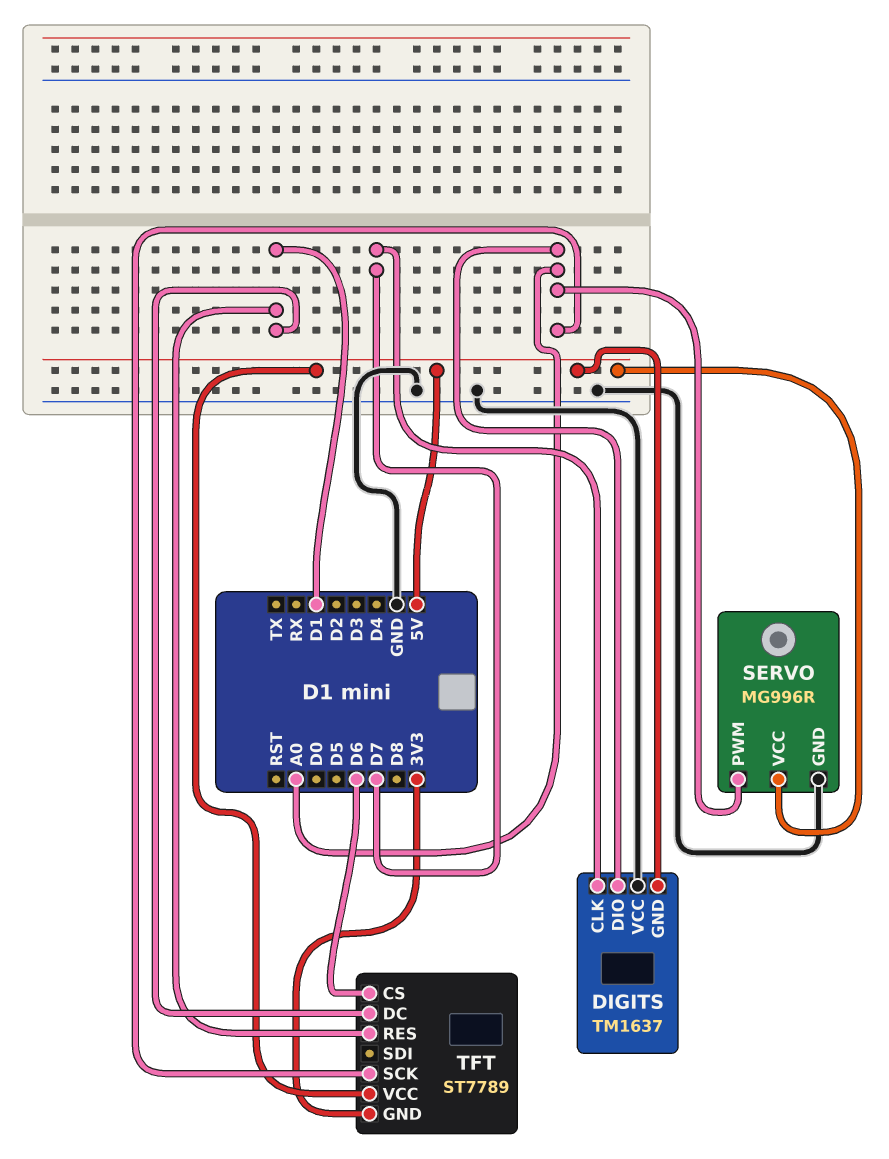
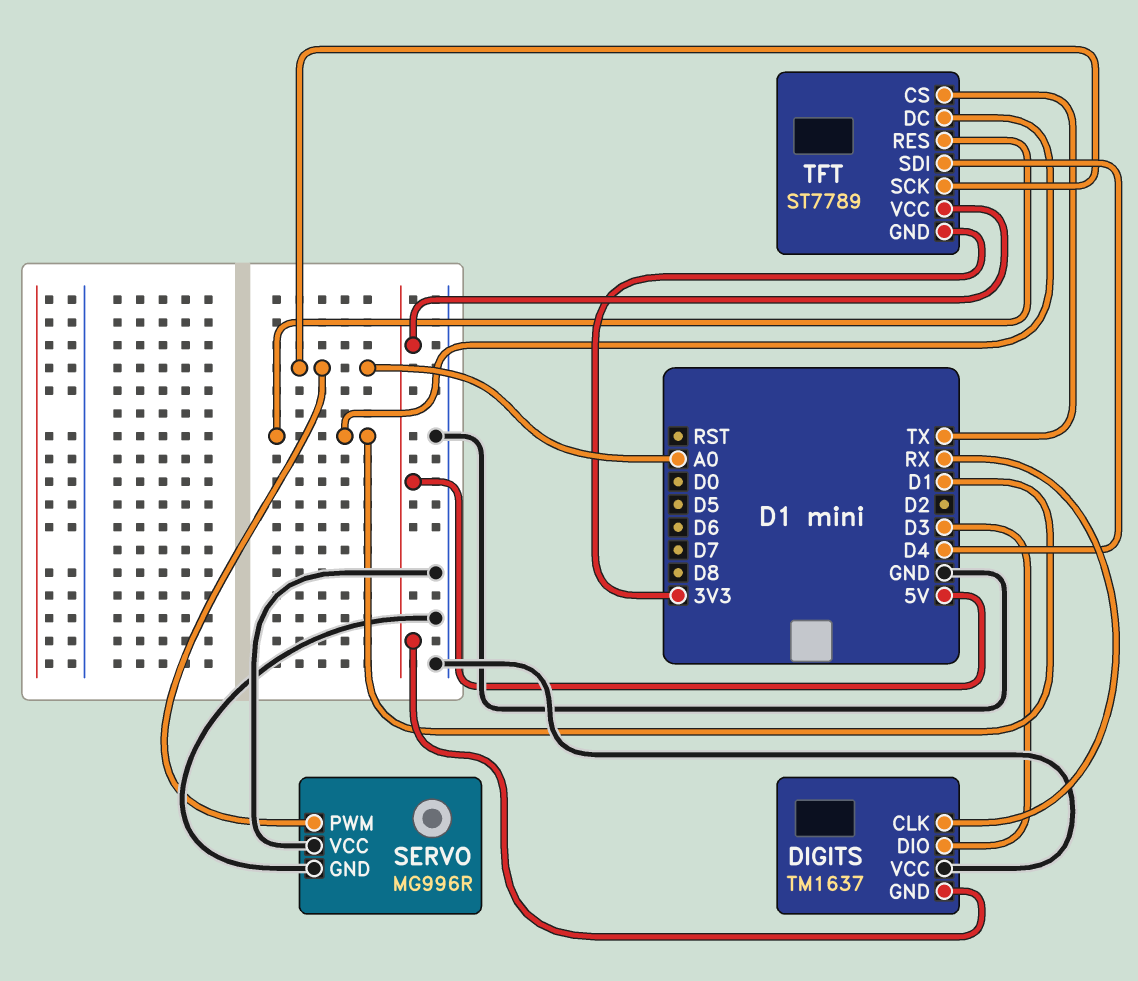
DIGITS pin CLK: D7 -> RX
DIGITS pin DIO: A0 -> D3
SERVO pin VCC: 5V -> GND
TFT pin CS: D6 -> TX
TFT pin SDI: none -> D4

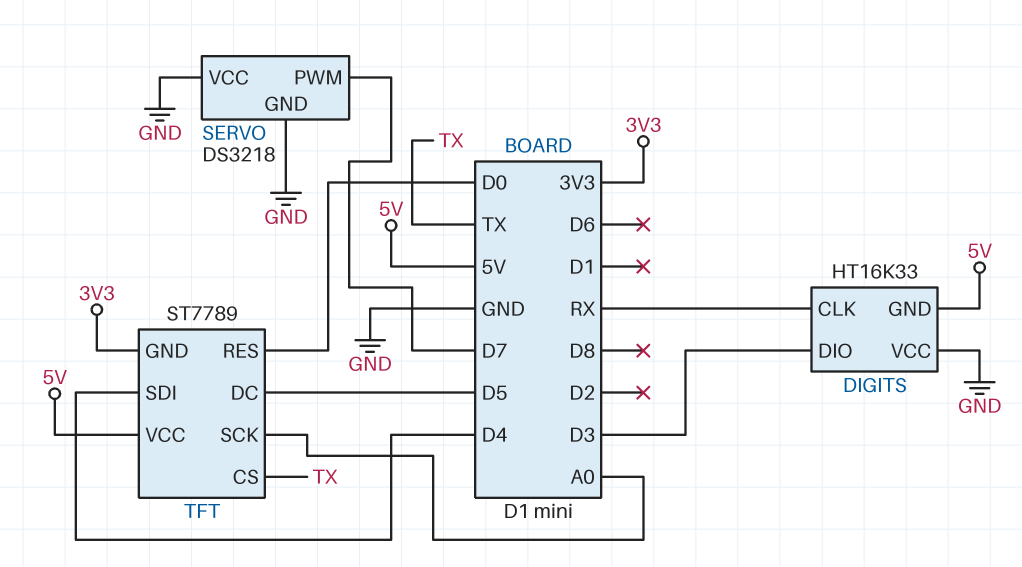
DIGITS: TM1637 -> HT16K33
SERVO: MG996R -> DS3218
SERVO pin PWM: A0 -> D7
TFT pin DC: D1 -> D5
TFT pin RES: D1 -> D0

